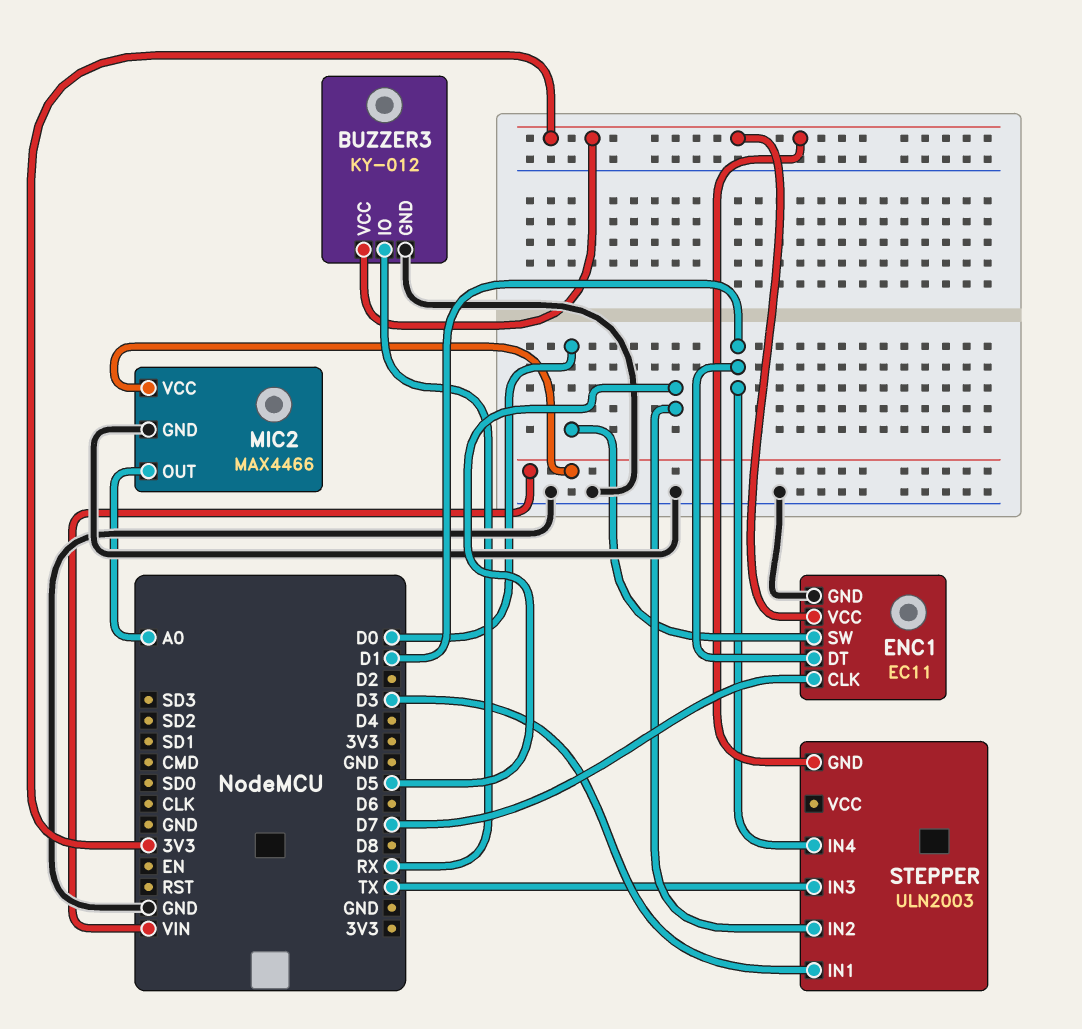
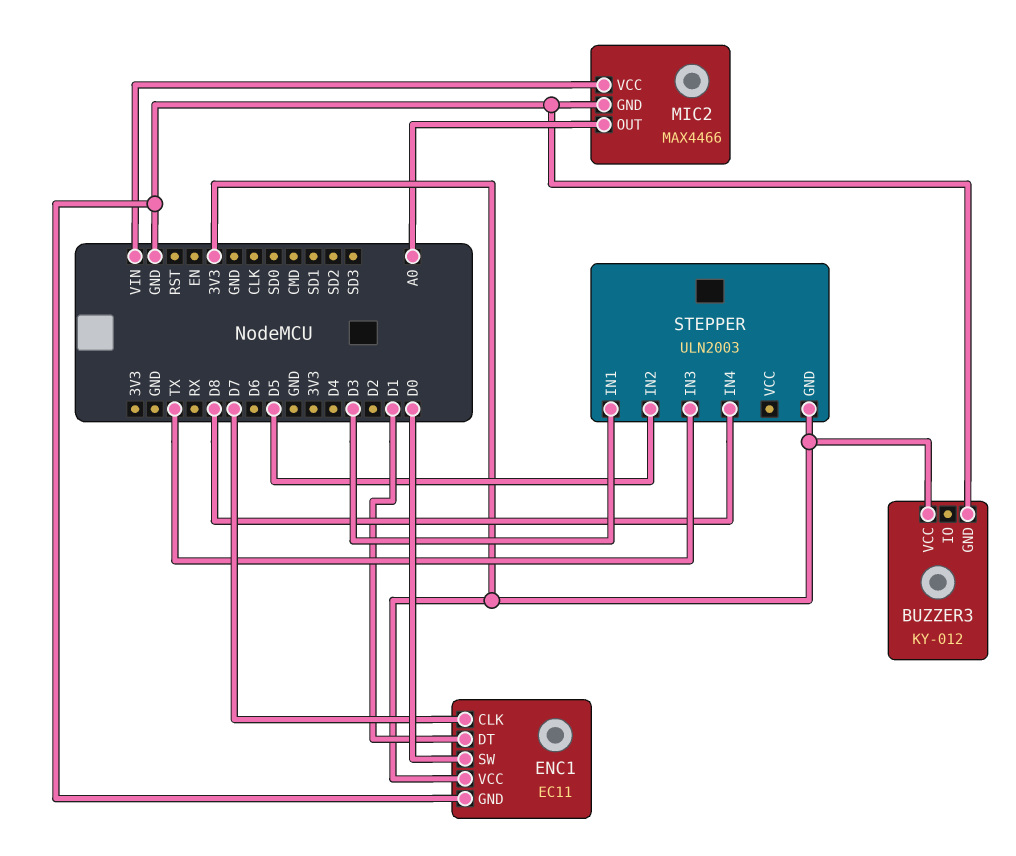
BUZZER3 pin IO: RX -> none
STEPPER pin IN4: D1 -> D8

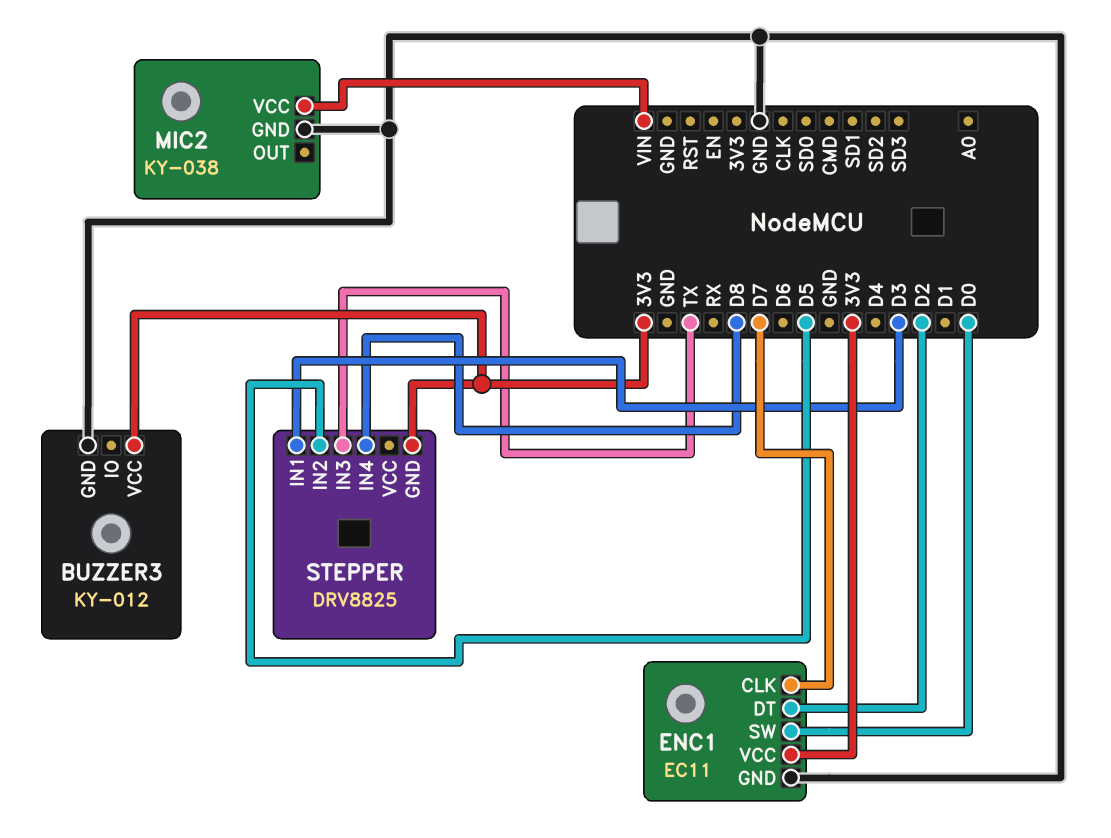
ENC1 pin DT: D1 -> D2
MIC2: MAX4466 -> KY-038
MIC2 pin OUT: A0 -> none
STEPPER: ULN2003 -> DRV8825

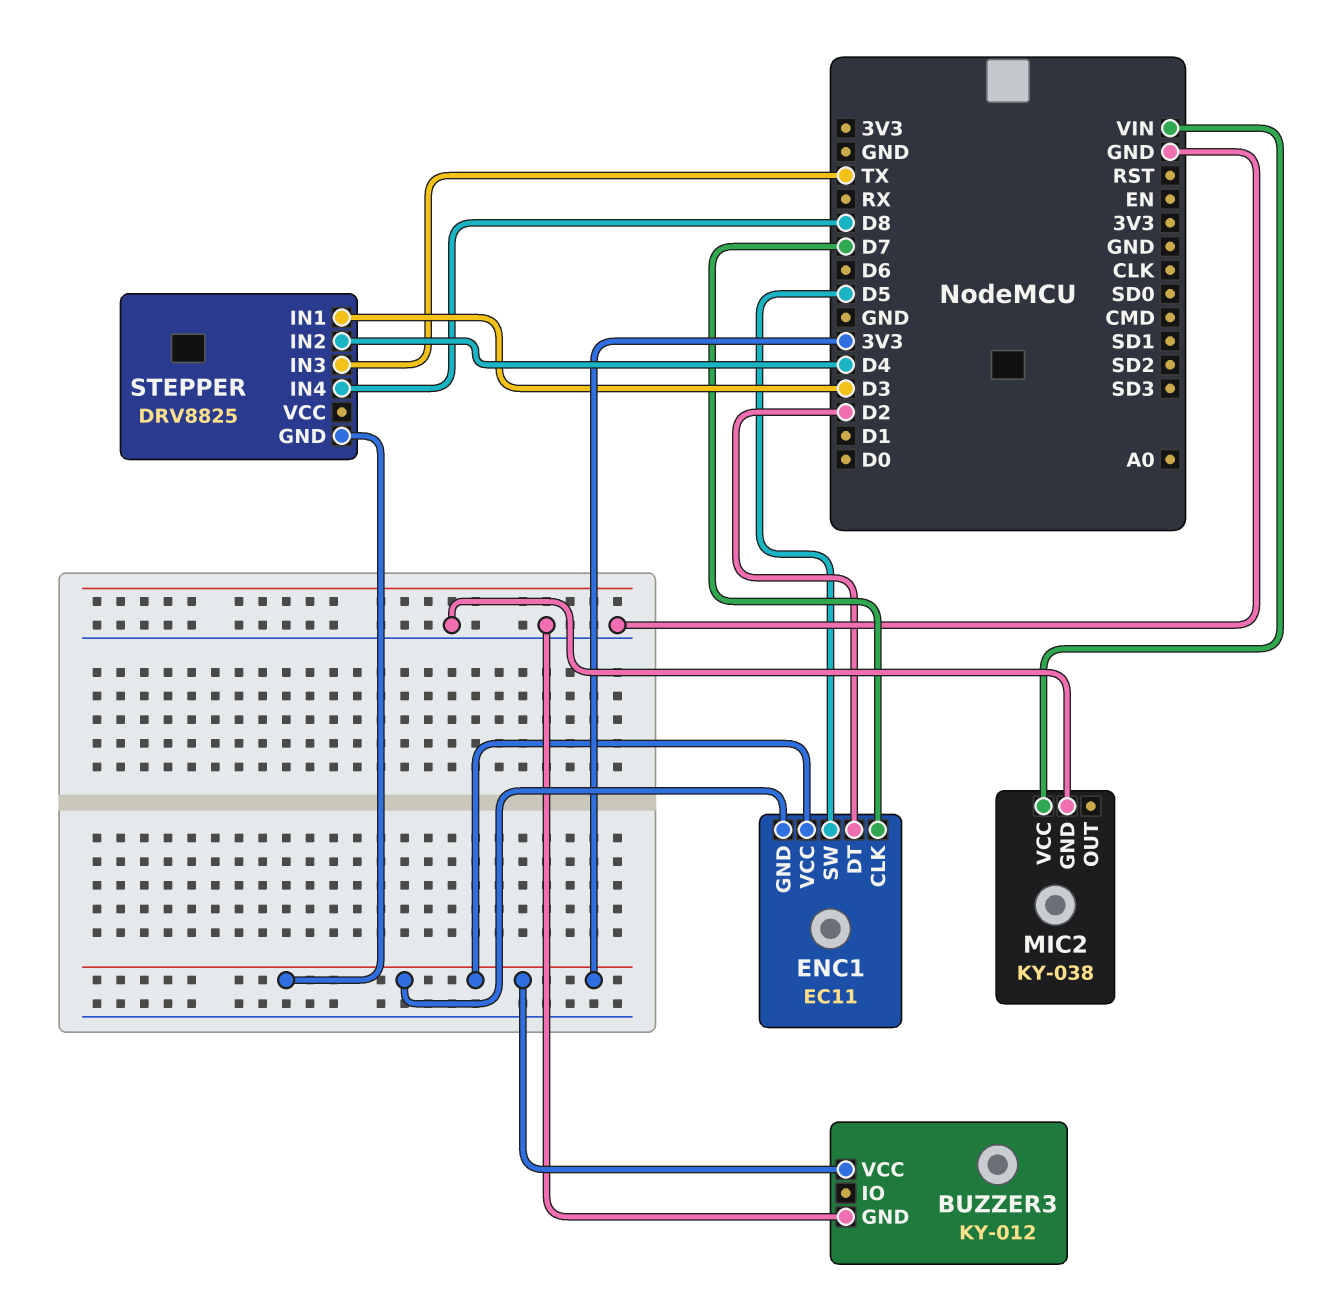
ENC1 pin GND: GND -> 3V3
ENC1 pin SW: D0 -> D5
STEPPER pin IN2: D5 -> D4

